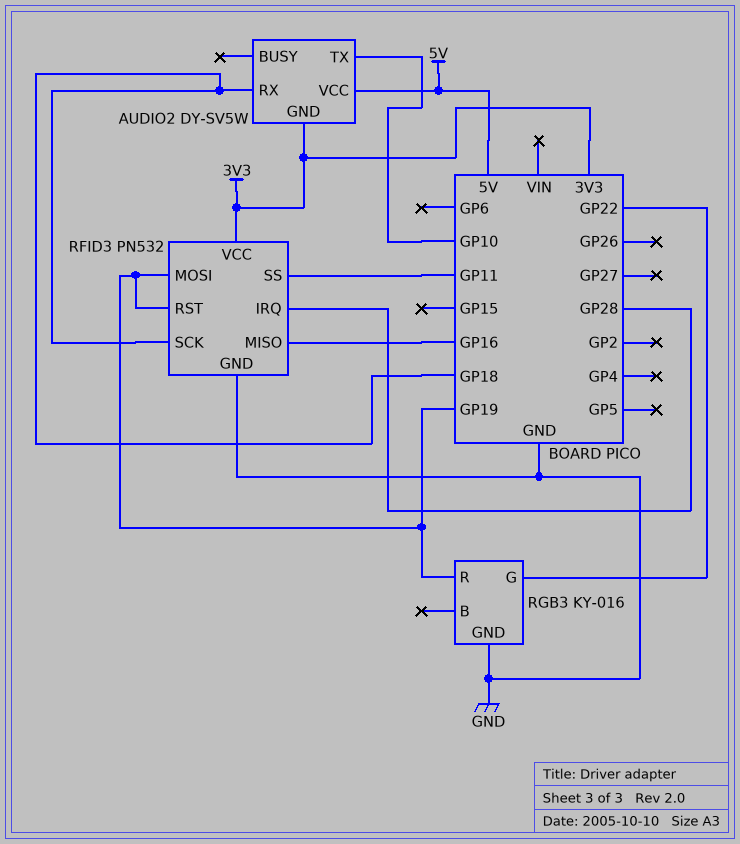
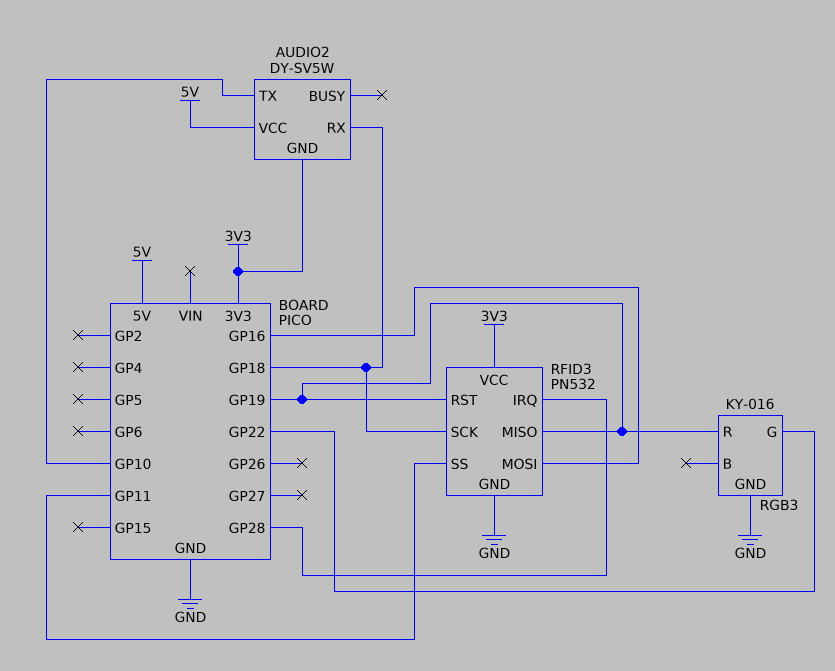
RFID3 pin MISO: GP16 -> GP19
RFID3 pin MOSI: GP19 -> GP16

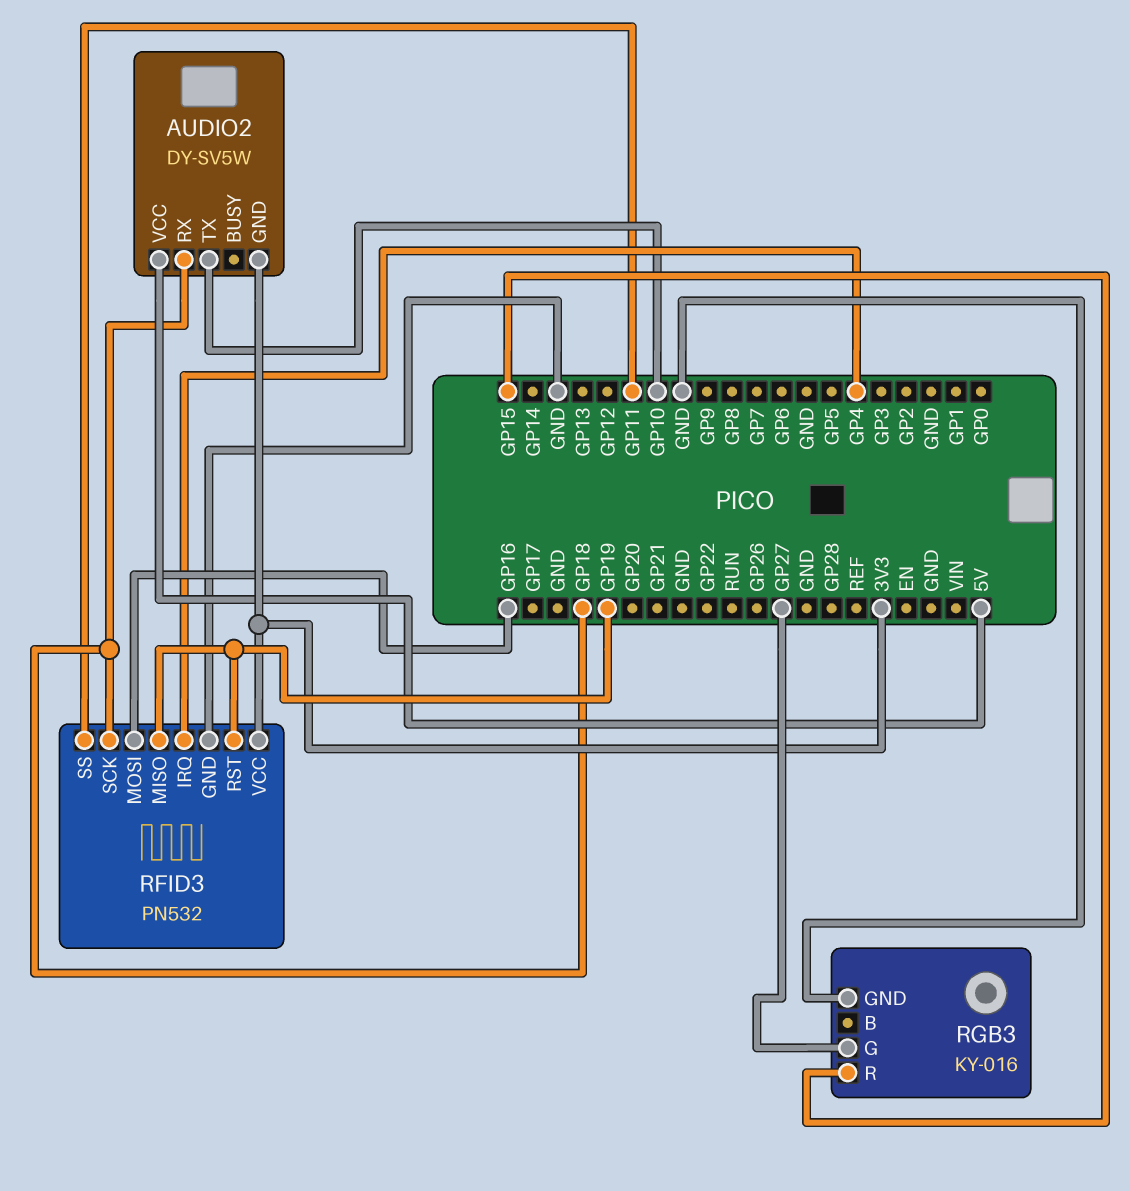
RFID3 pin IRQ: GP28 -> GP4
RGB3 pin G: GP22 -> GP27
RGB3 pin R: GP19 -> GP15

